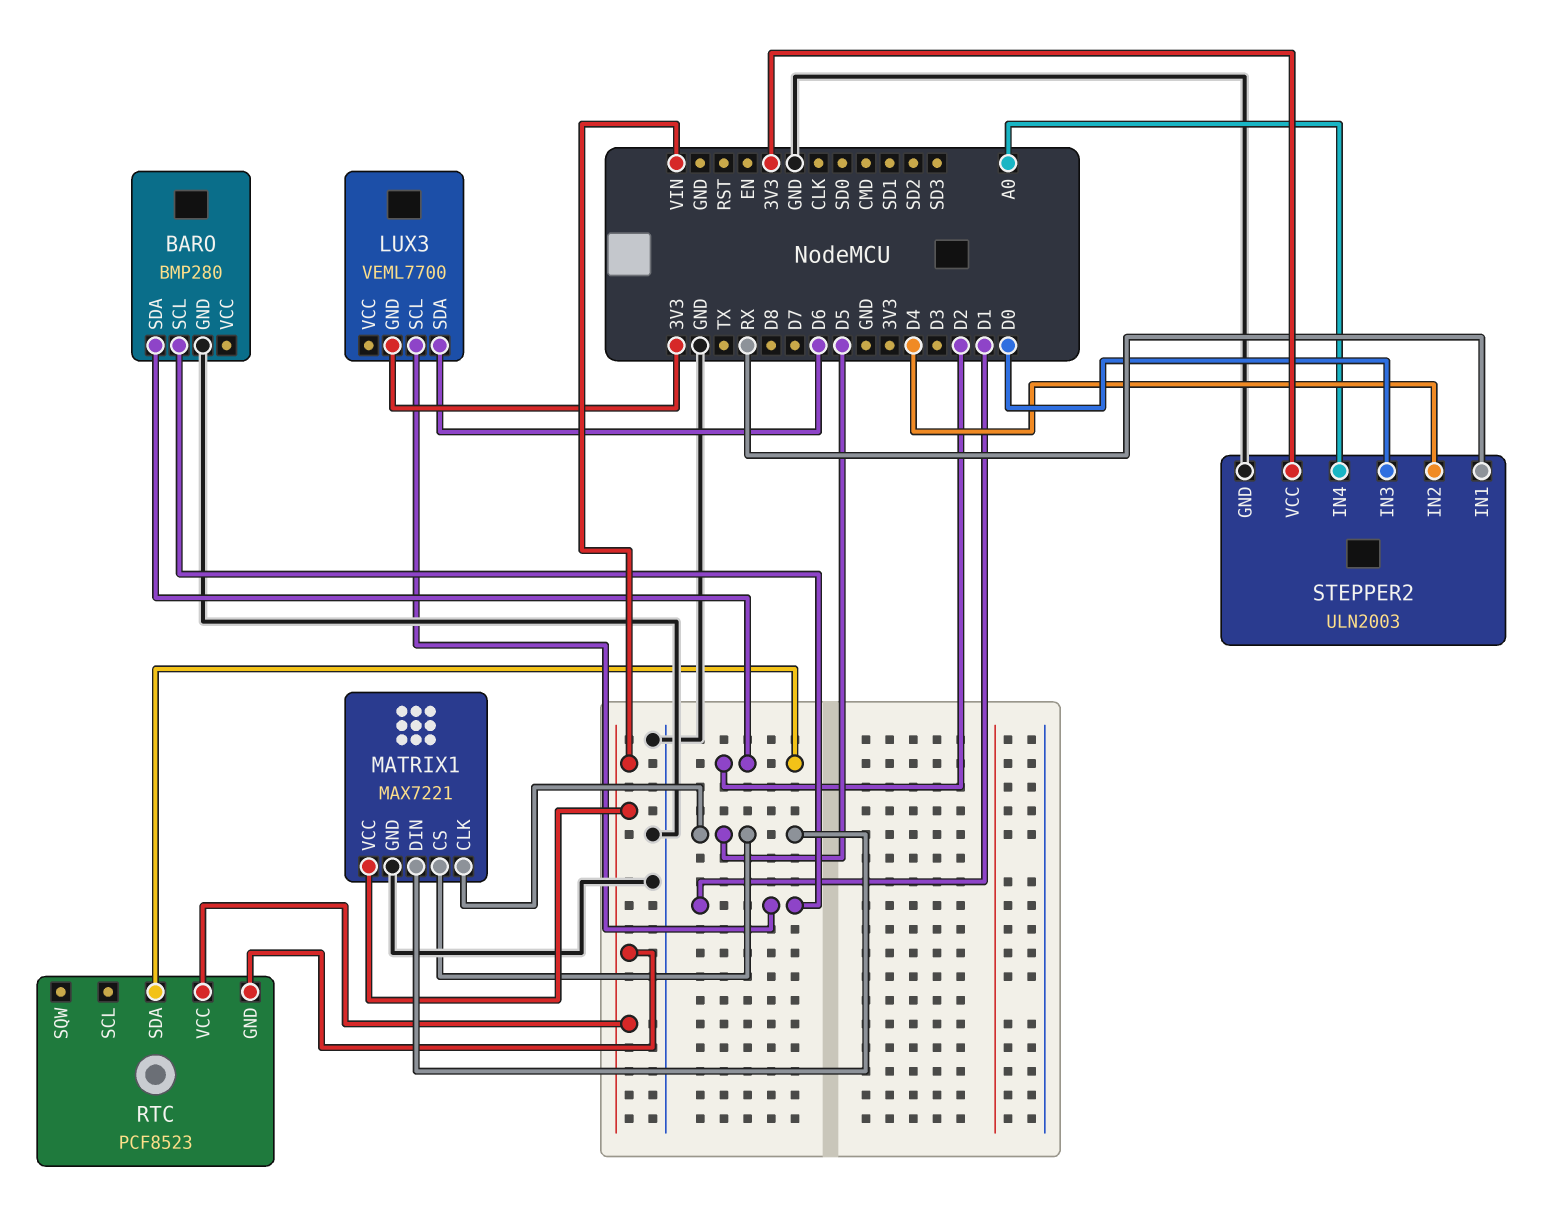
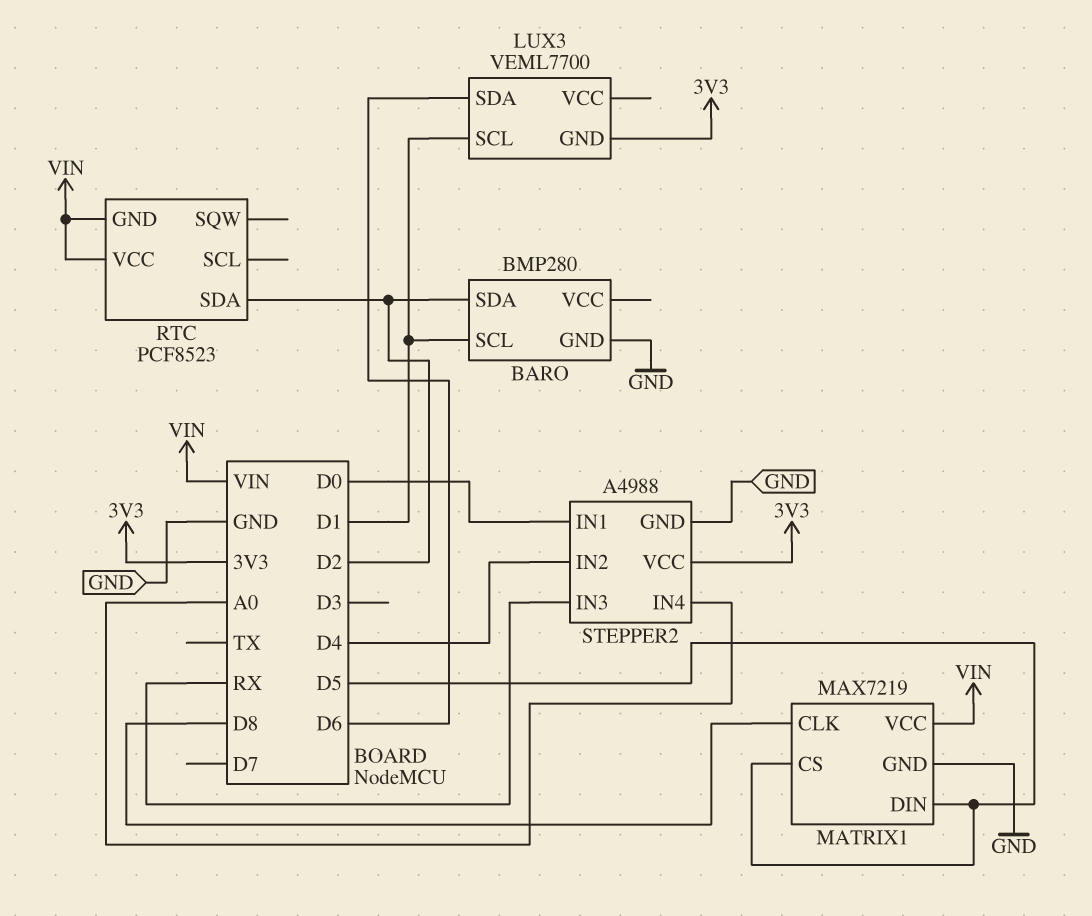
MATRIX1: MAX7221 -> MAX7219
MATRIX1 pin CLK: D5 -> D8
STEPPER2: ULN2003 -> A4988
STEPPER2 pin IN1: RX -> D0
STEPPER2 pin IN3: D0 -> RX

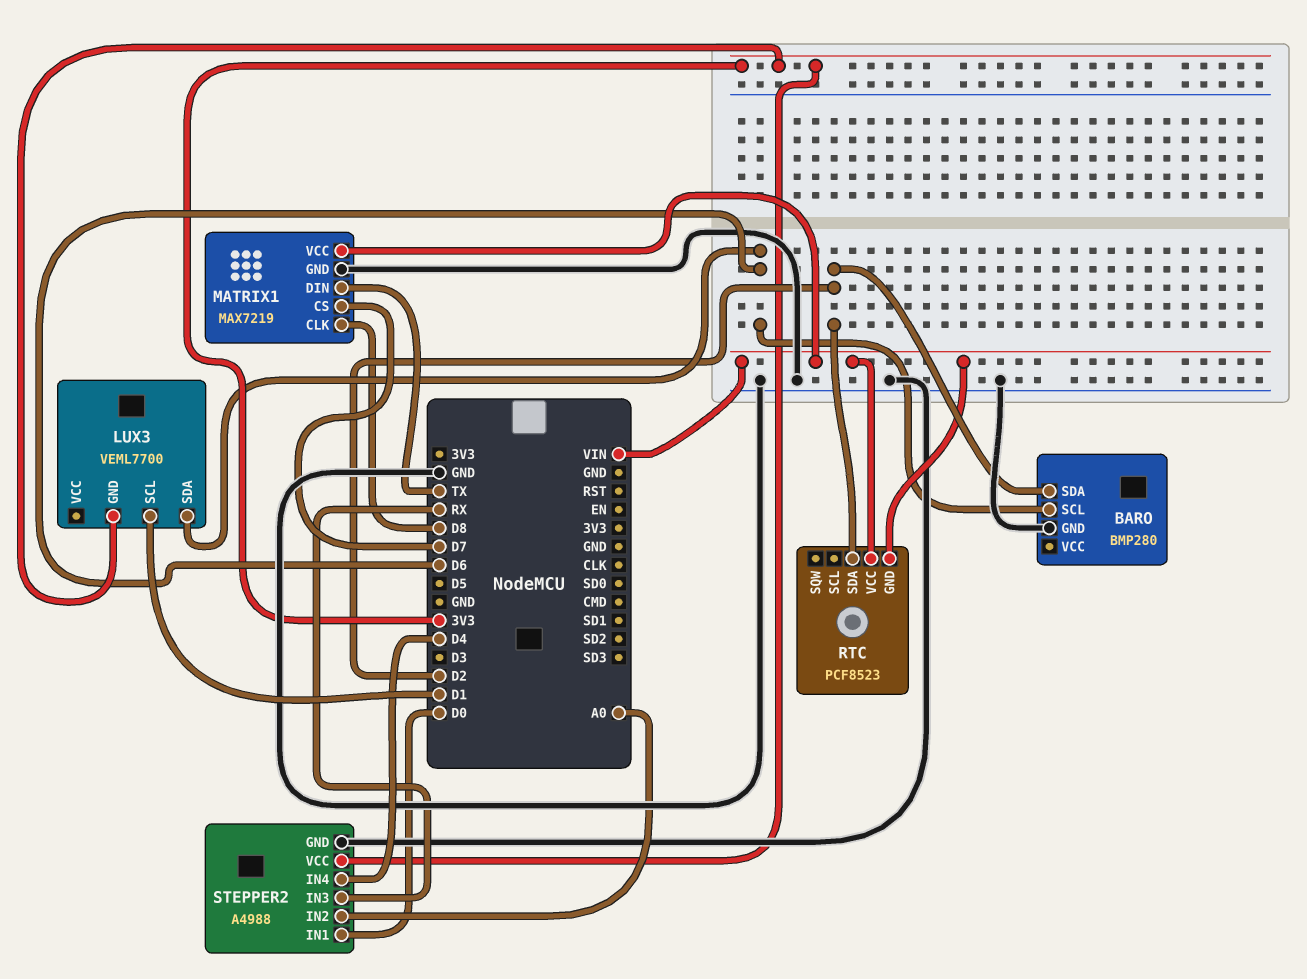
BARO pin SCL: D1 -> D6
MATRIX1 pin CS: D5 -> D7
MATRIX1 pin DIN: D5 -> TX
STEPPER2 pin IN2: D4 -> A0
STEPPER2 pin IN4: A0 -> D4

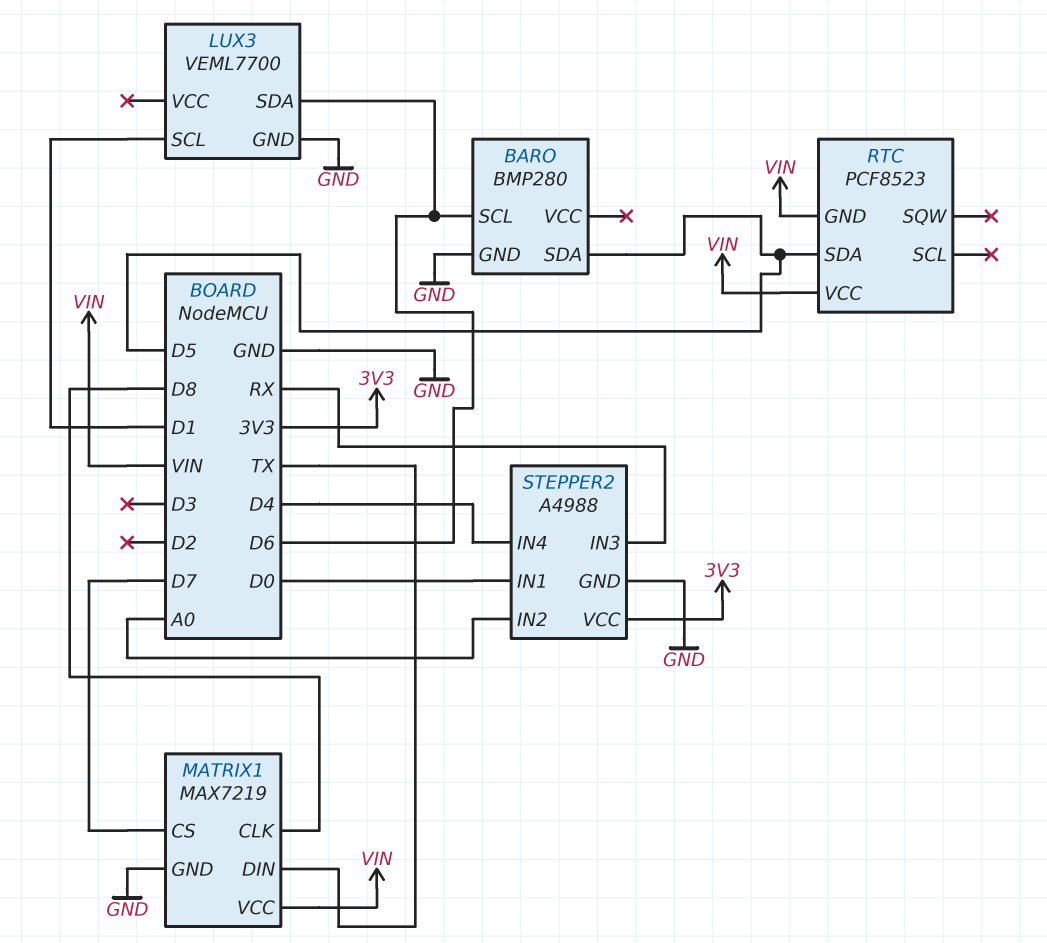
BARO pin SDA: D2 -> D5
LUX3 pin GND: 3V3 -> GND
RTC pin SDA: D2 -> D5

